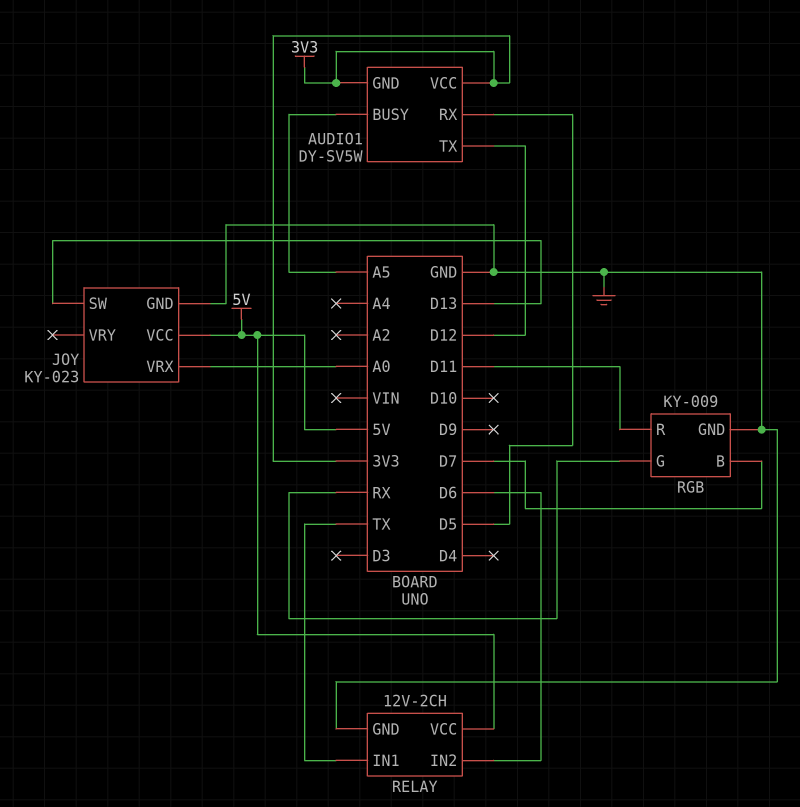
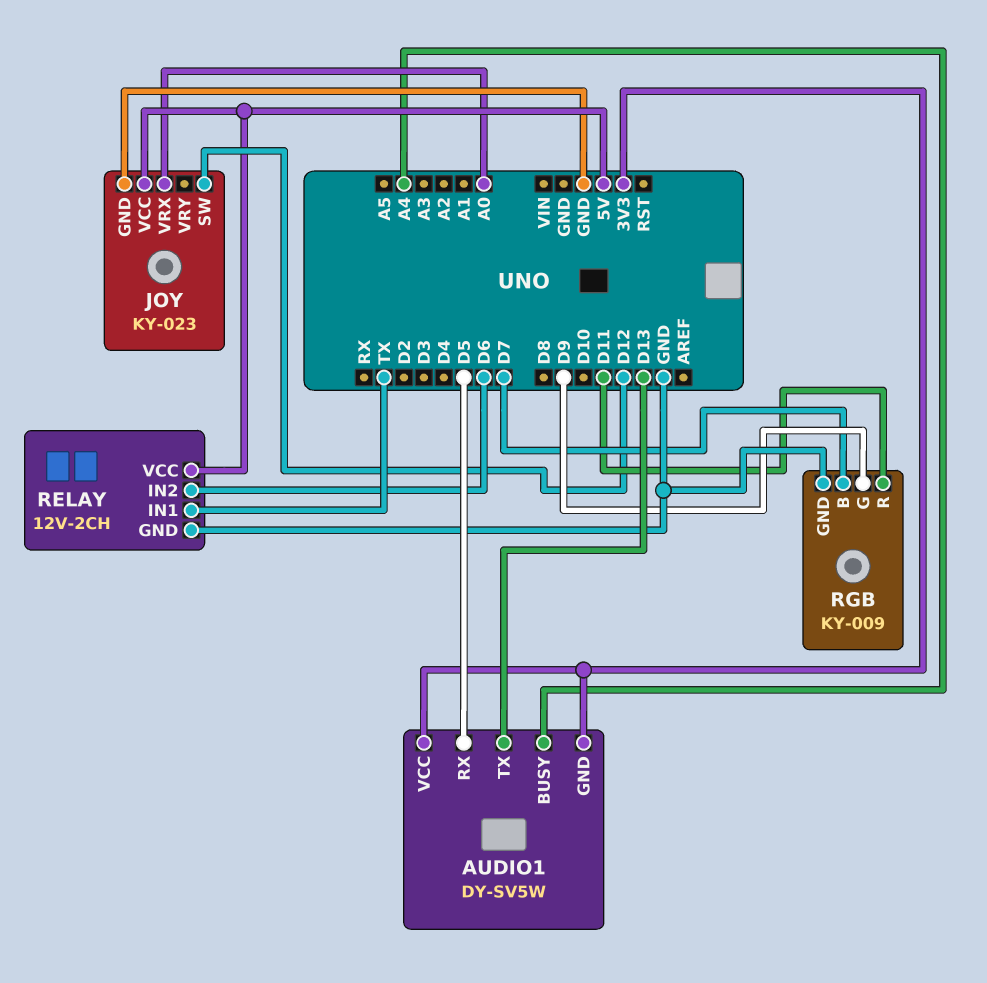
AUDIO1 pin BUSY: A5 -> A4
AUDIO1 pin TX: D12 -> D13
JOY pin SW: D13 -> D12
RGB pin G: RX -> D9

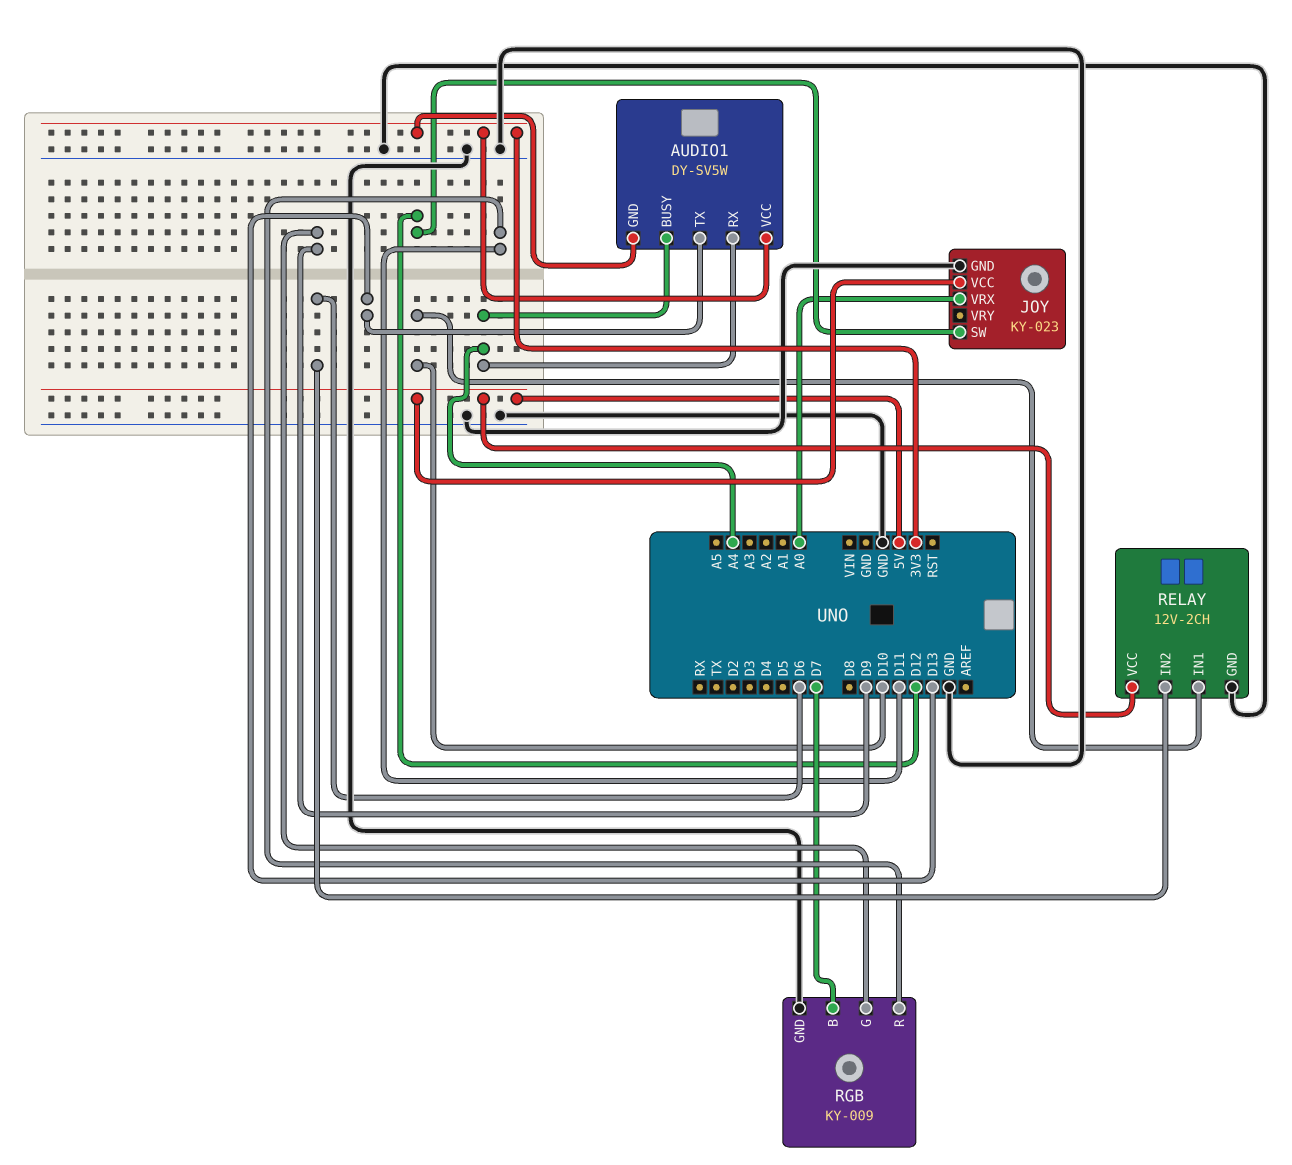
AUDIO1 pin RX: D5 -> A4
RELAY pin IN1: TX -> D10

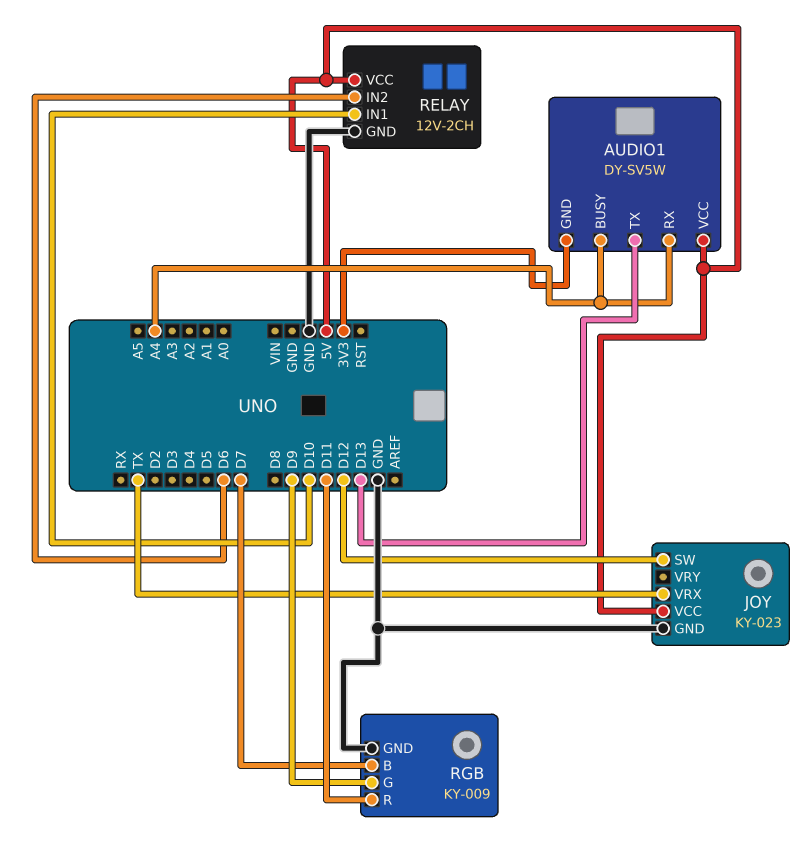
AUDIO1 pin VCC: 3V3 -> 5V
JOY pin VRX: A0 -> TX

